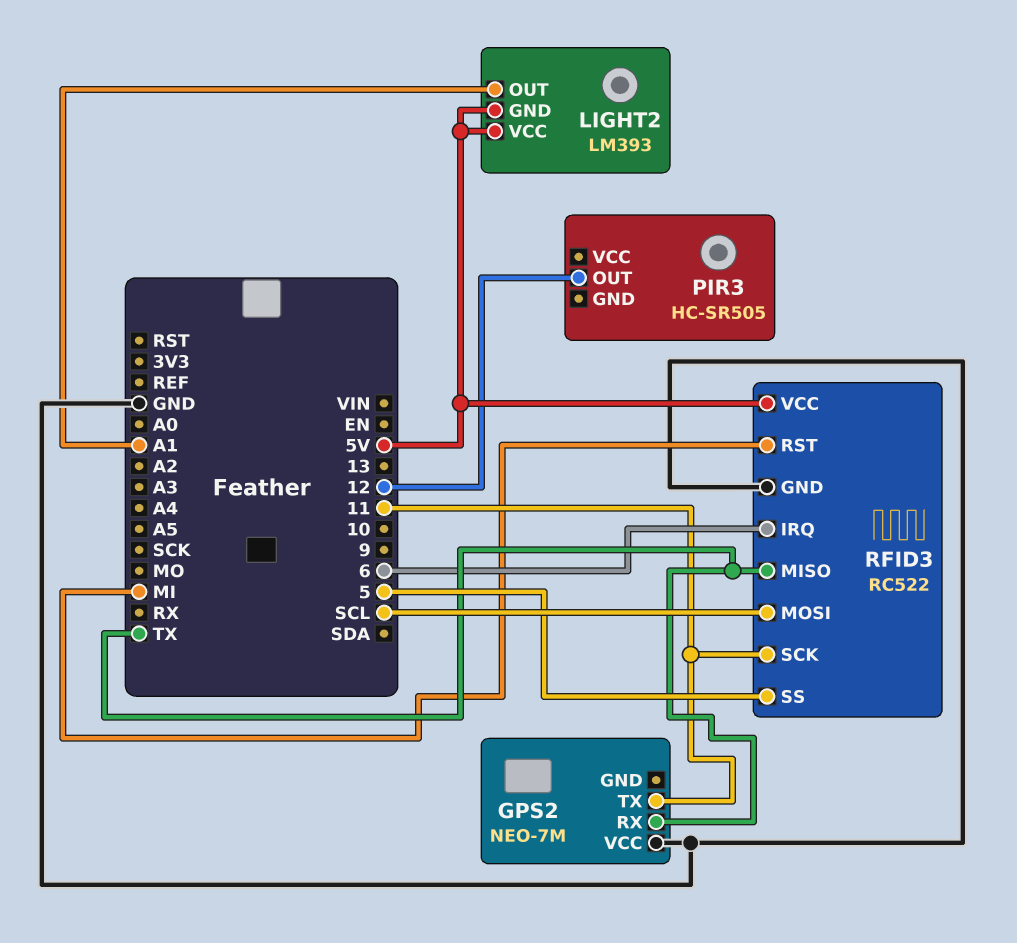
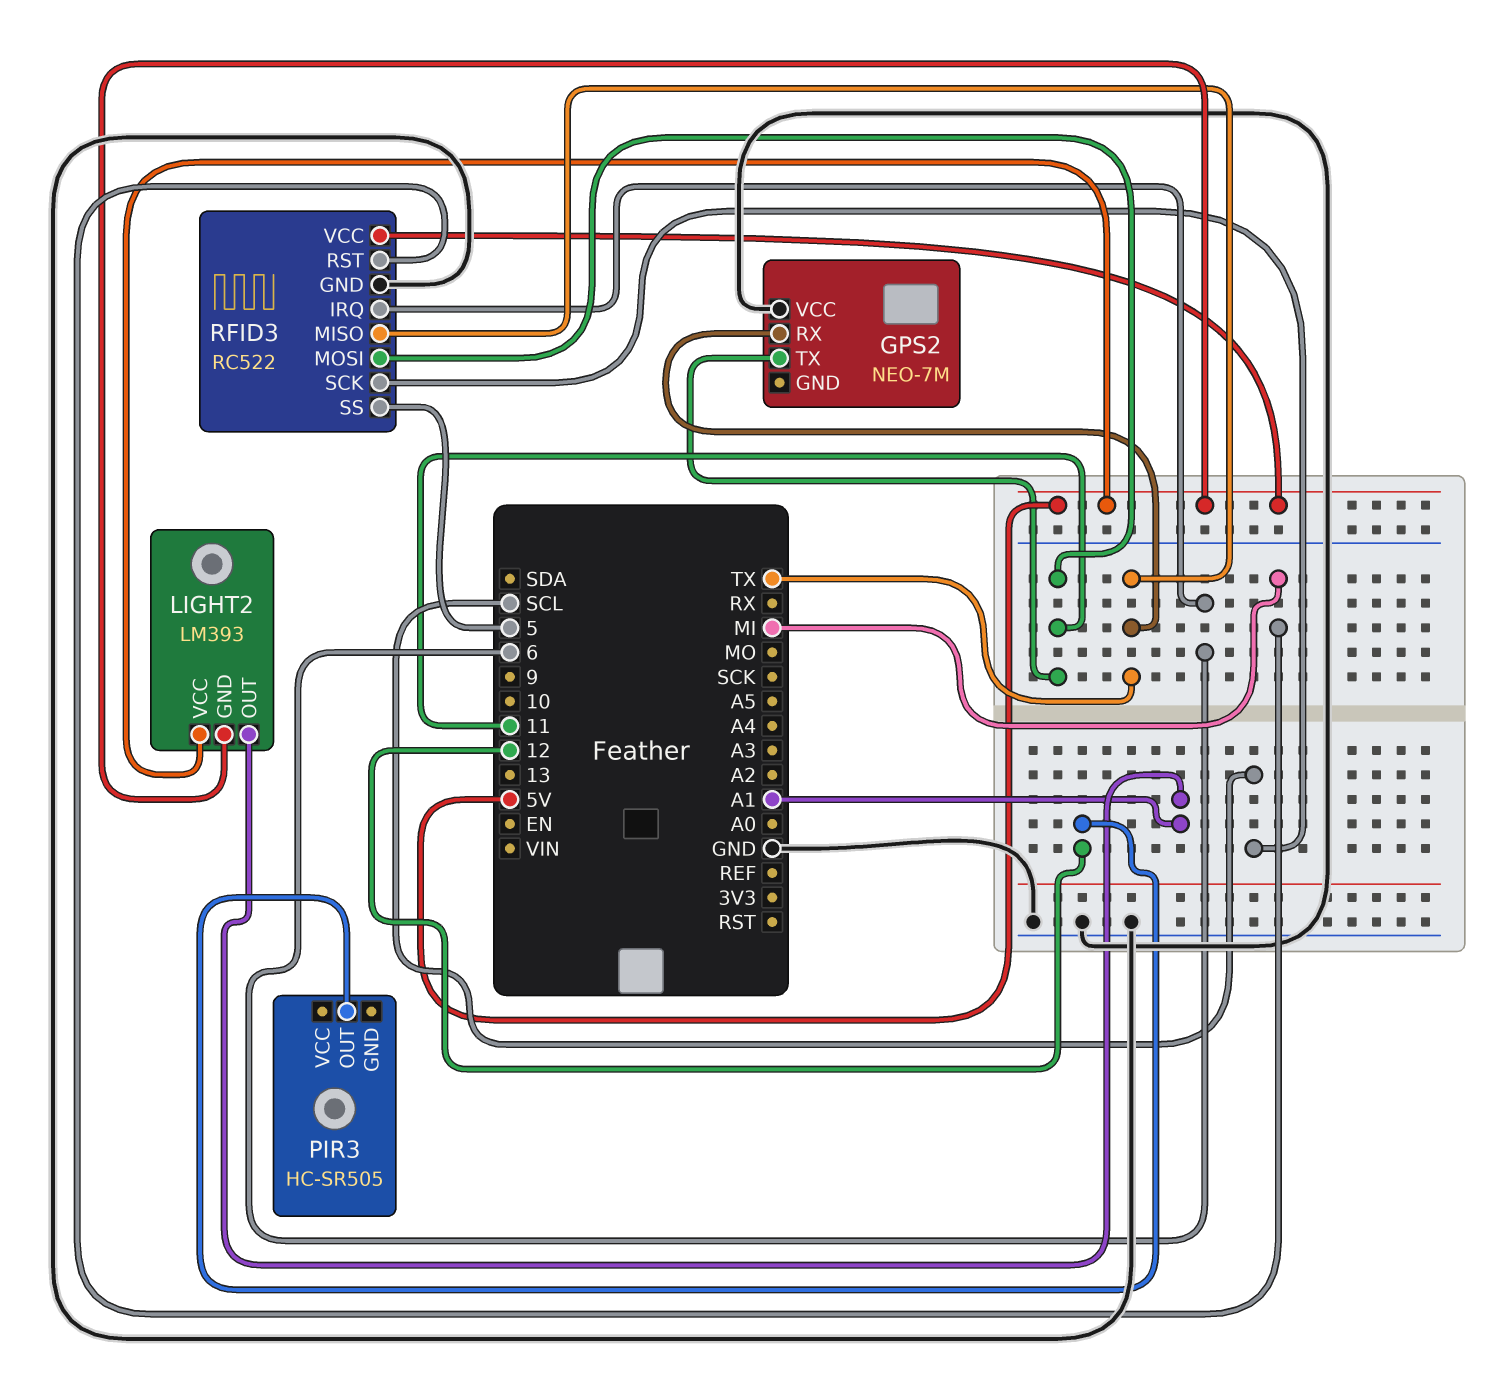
RFID3 pin MOSI: SCL -> 11
RFID3 pin SCK: 11 -> SCL

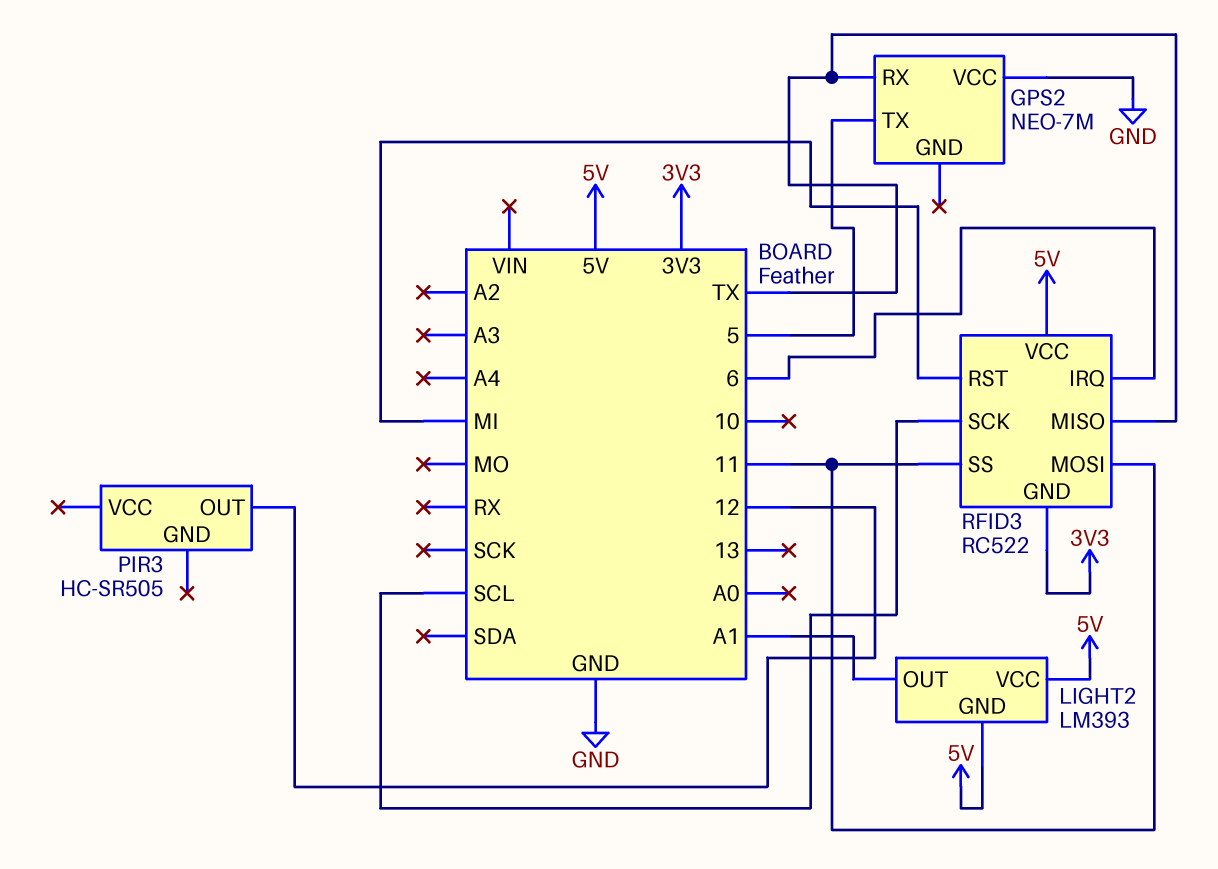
GPS2 pin TX: 11 -> 5
RFID3 pin GND: GND -> 3V3
RFID3 pin SS: 5 -> 11

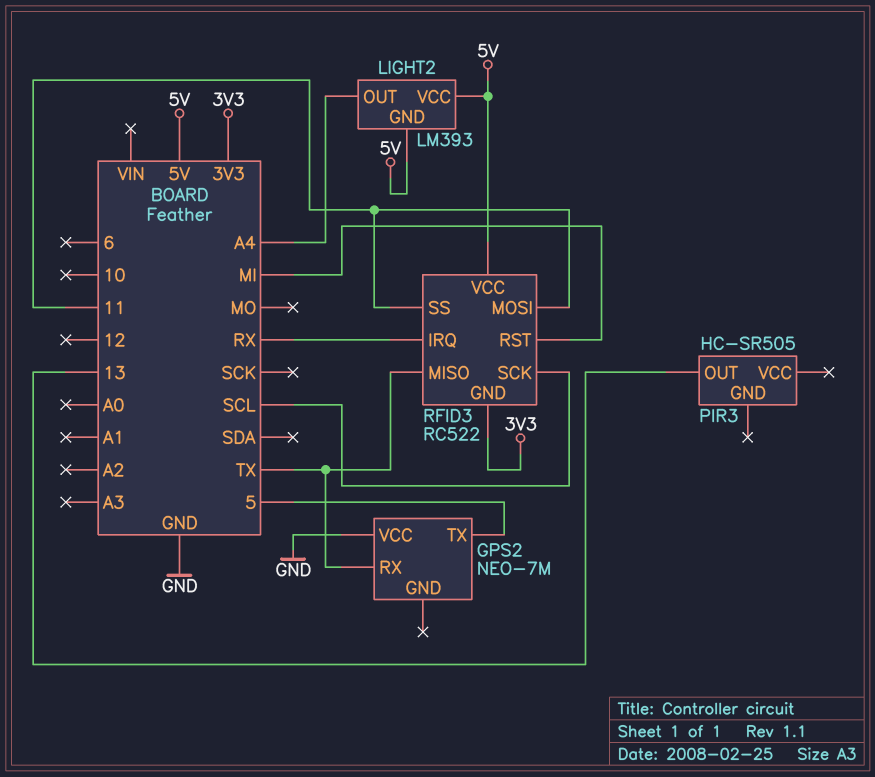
LIGHT2 pin OUT: A1 -> A4
PIR3 pin OUT: 12 -> 13
RFID3 pin IRQ: 6 -> RX

